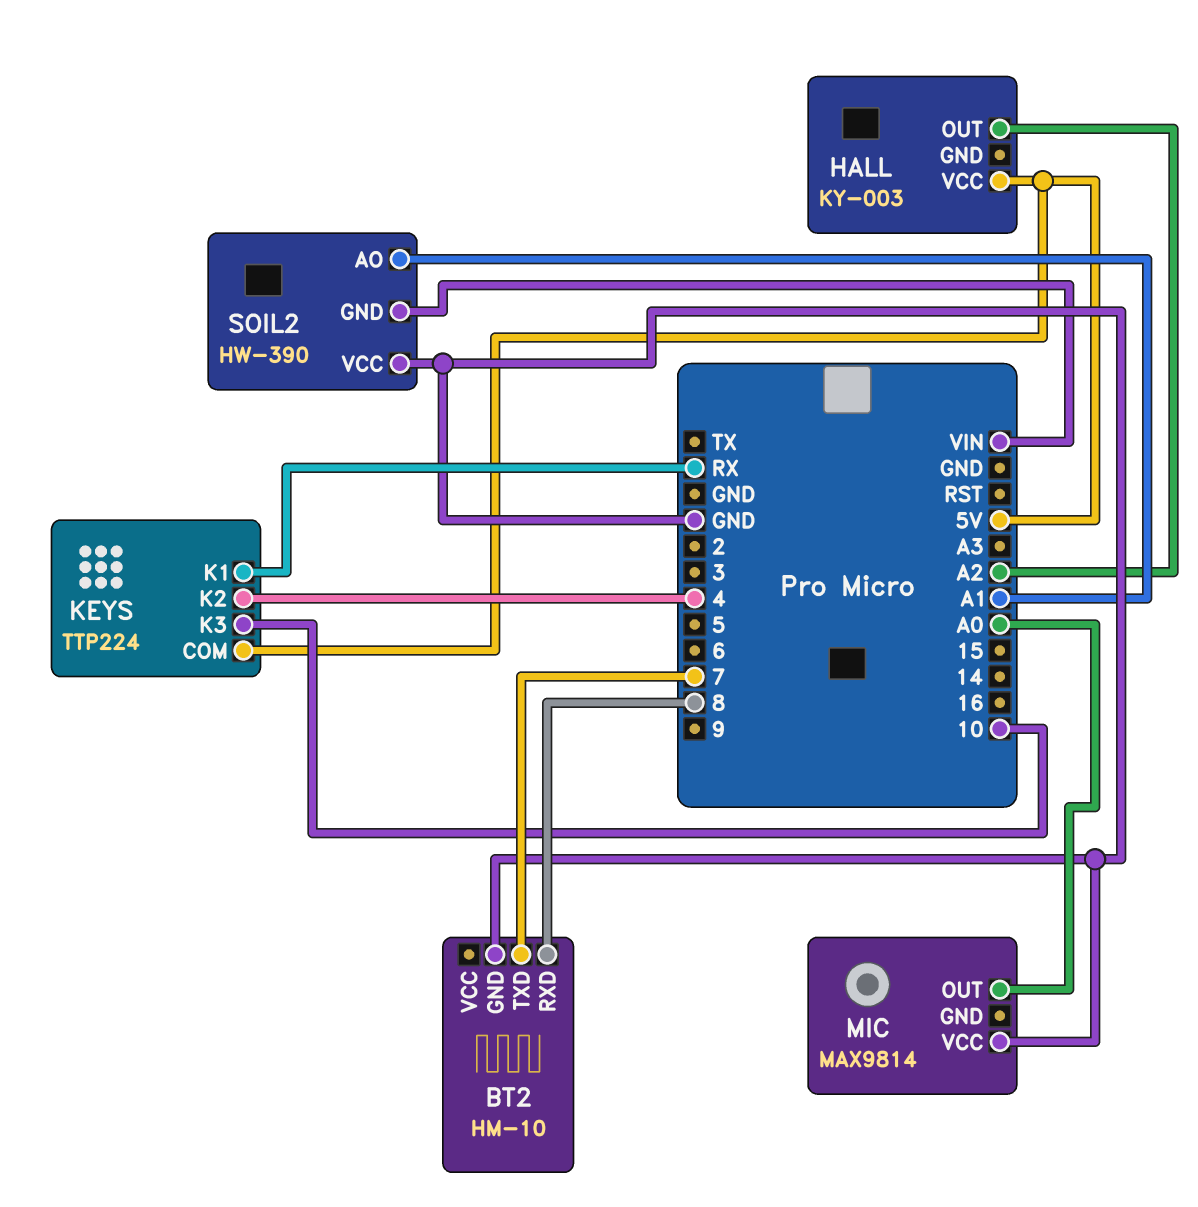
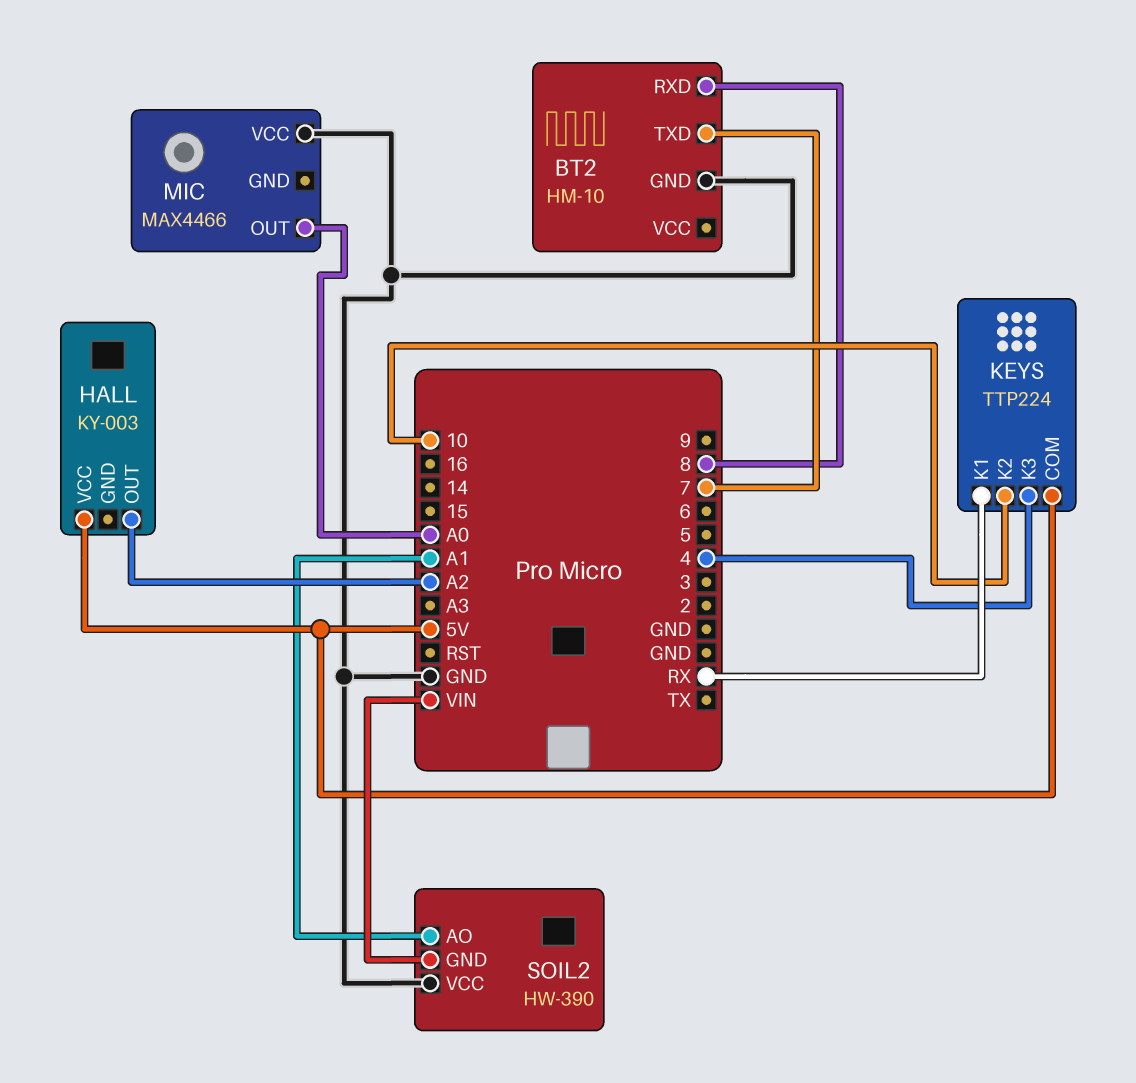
KEYS pin K2: 4 -> 10
KEYS pin K3: 10 -> 4
MIC: MAX9814 -> MAX4466

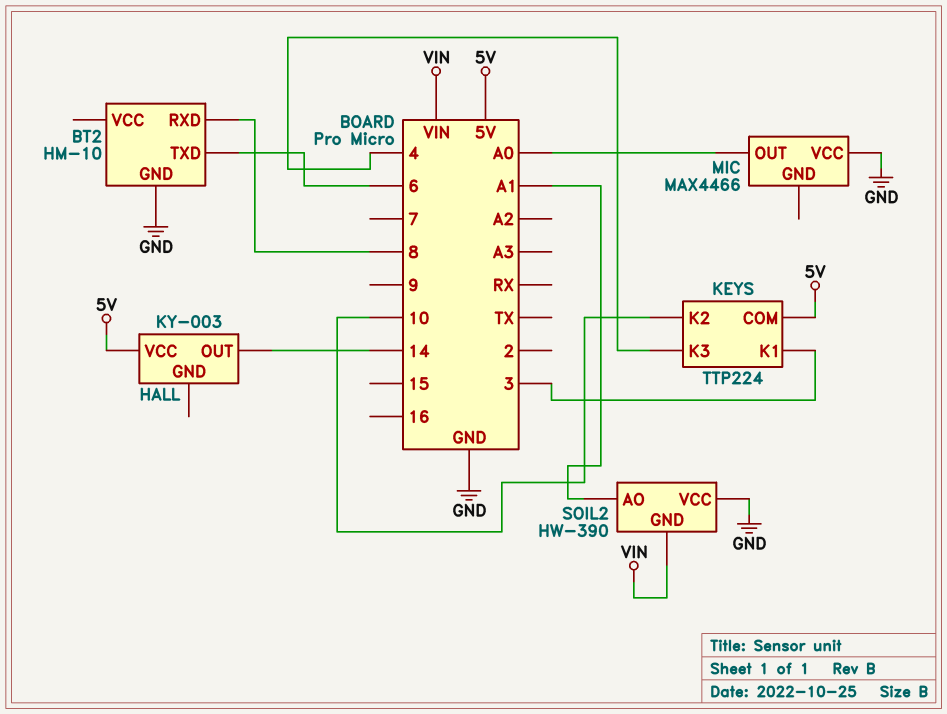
BT2 pin TXD: 7 -> 6
HALL pin OUT: A2 -> 14
KEYS pin K1: RX -> 3

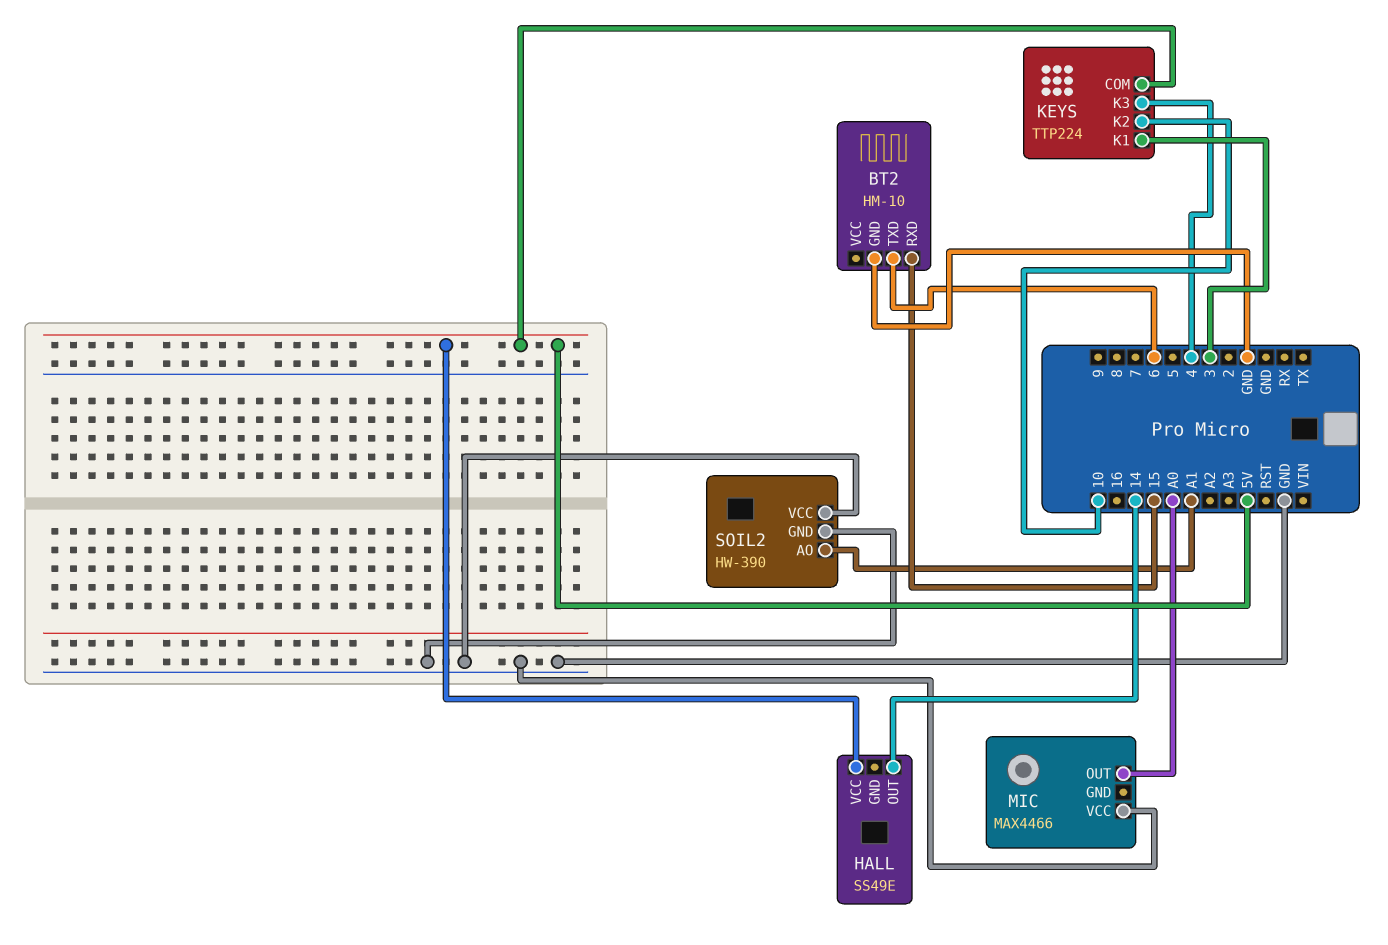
BT2 pin RXD: 8 -> 15
HALL: KY-003 -> SS49E
SOIL2 pin GND: VIN -> GND

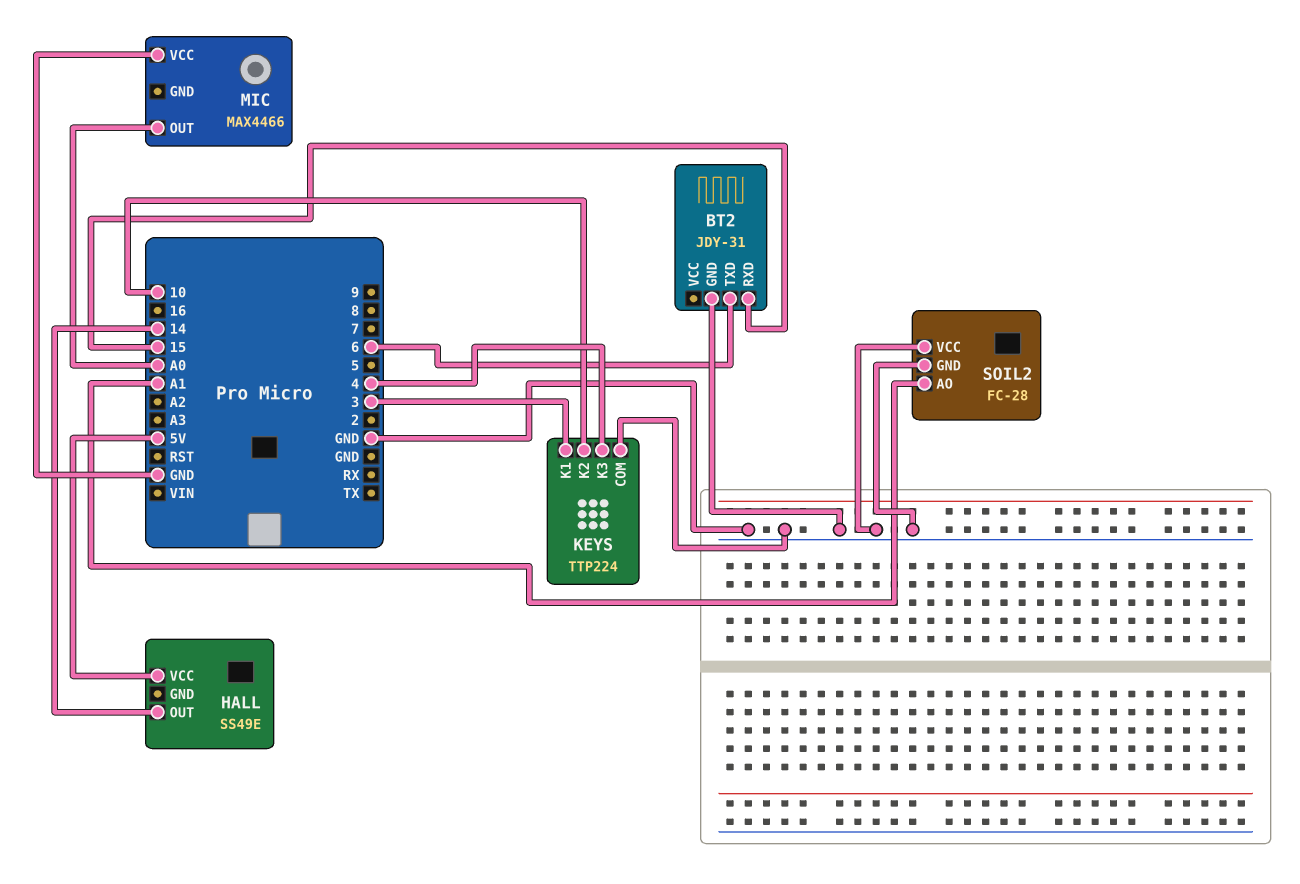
BT2: HM-10 -> JDY-31
KEYS pin COM: 5V -> GND
SOIL2: HW-390 -> FC-28

